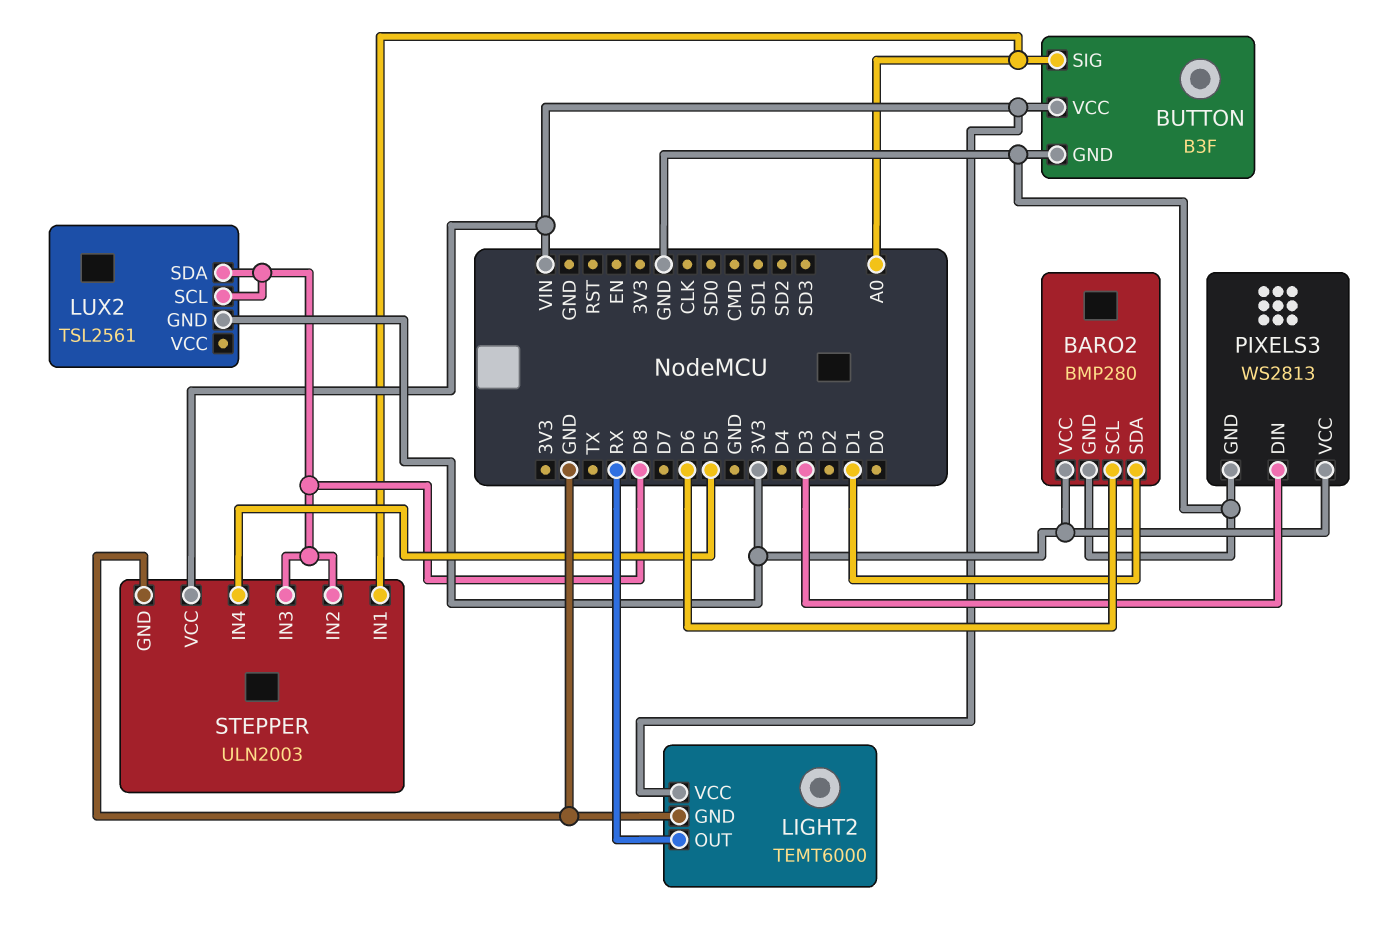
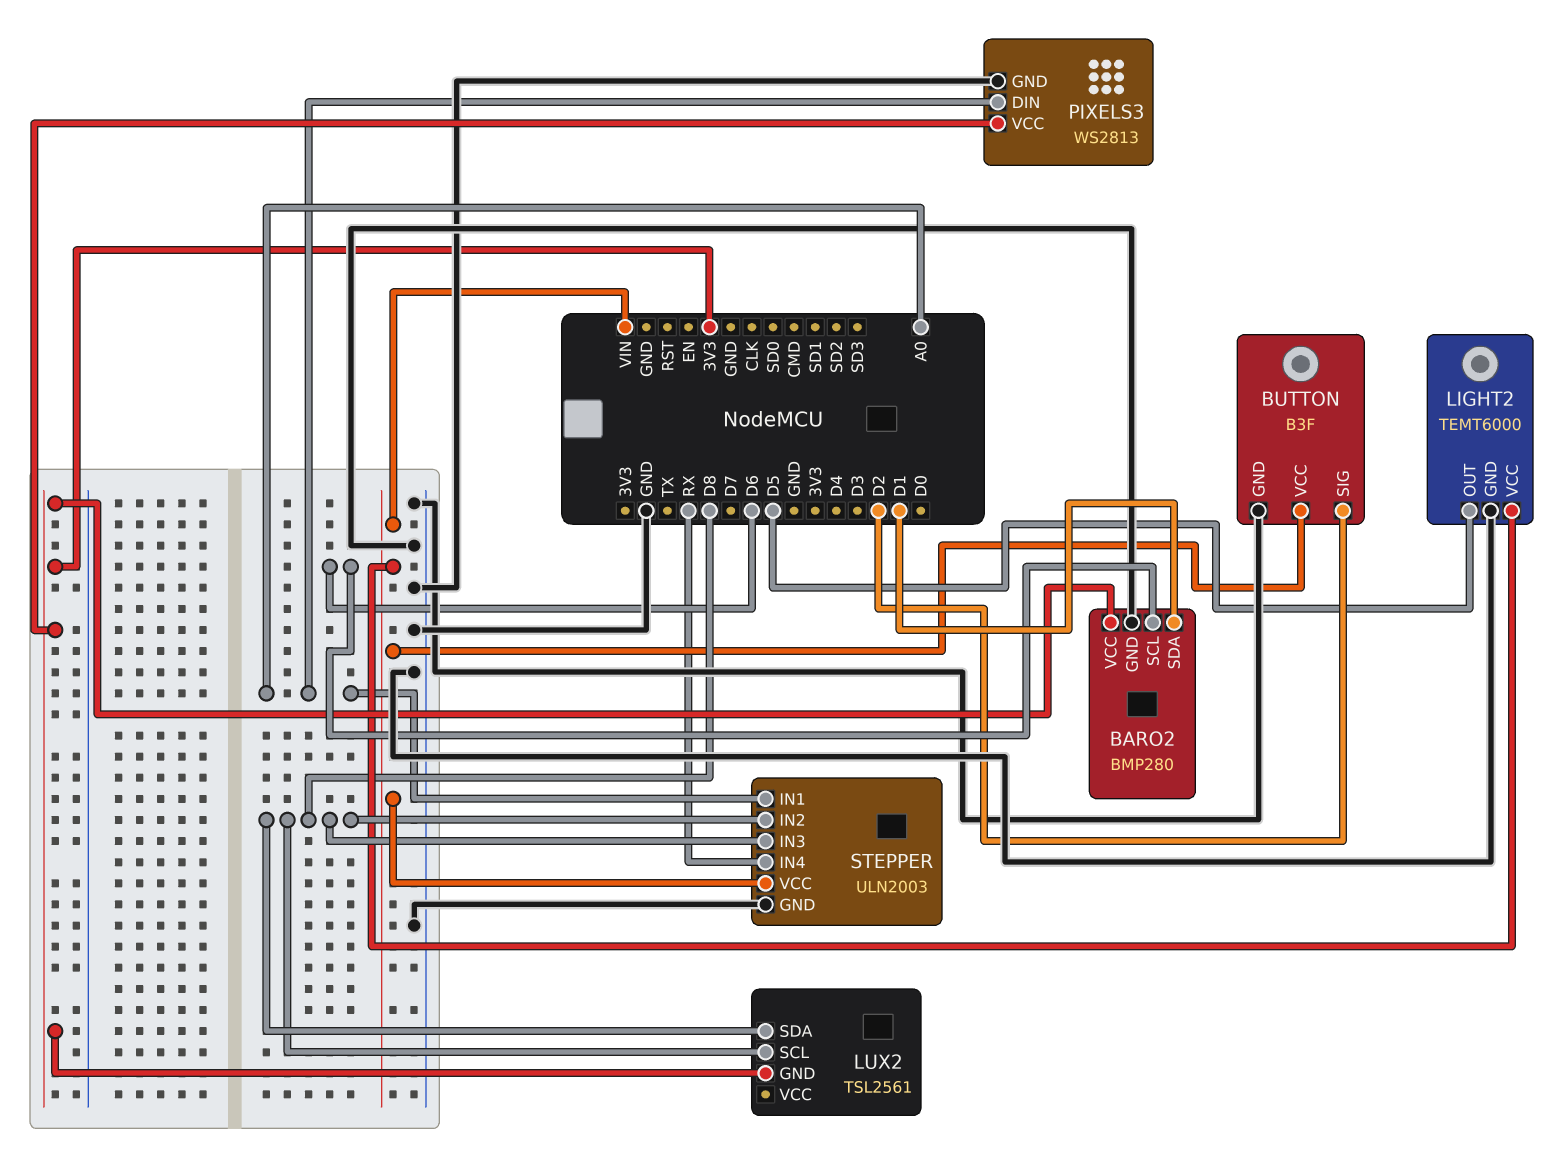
BUTTON pin SIG: A0 -> D2
LIGHT2 pin OUT: RX -> D5
PIXELS3 pin DIN: D3 -> A0
STEPPER pin IN4: D5 -> RX

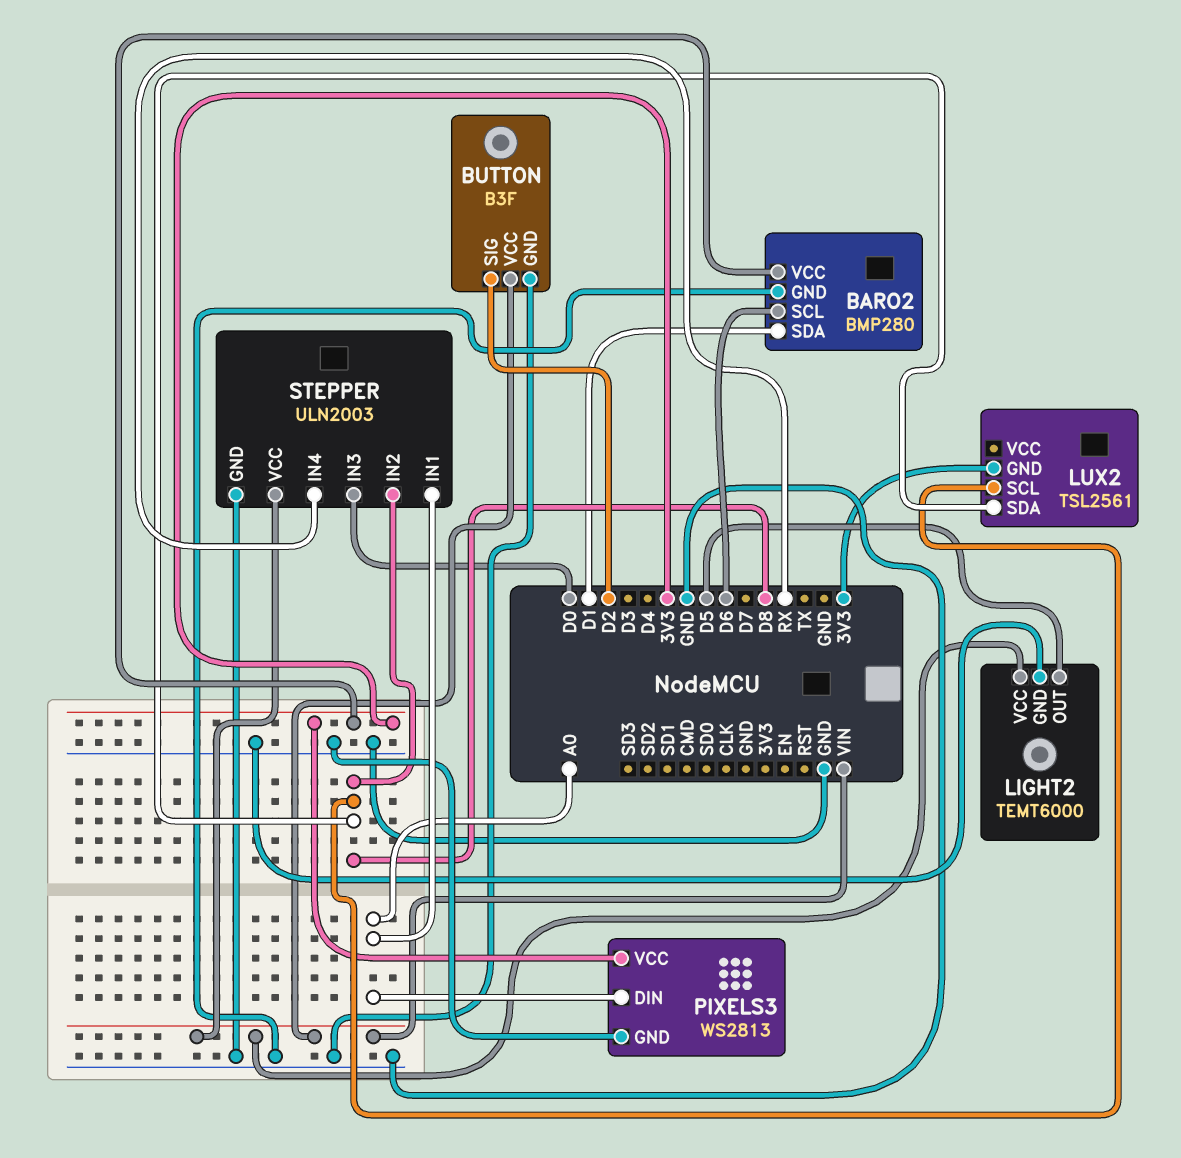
STEPPER pin IN3: D8 -> D0

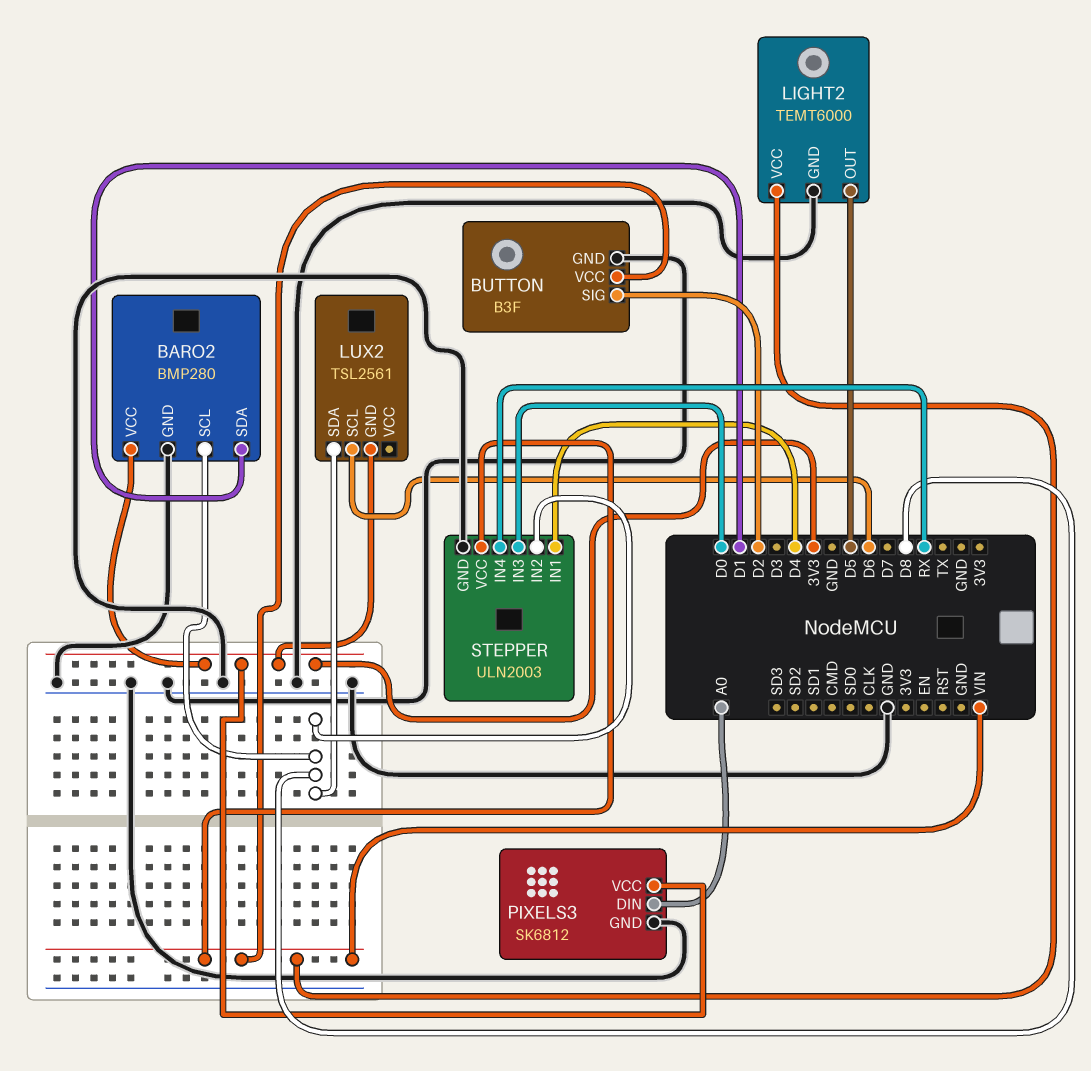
BARO2 pin SCL: D6 -> D8
LUX2 pin SCL: D8 -> D6
PIXELS3: WS2813 -> SK6812
STEPPER pin IN1: A0 -> D4

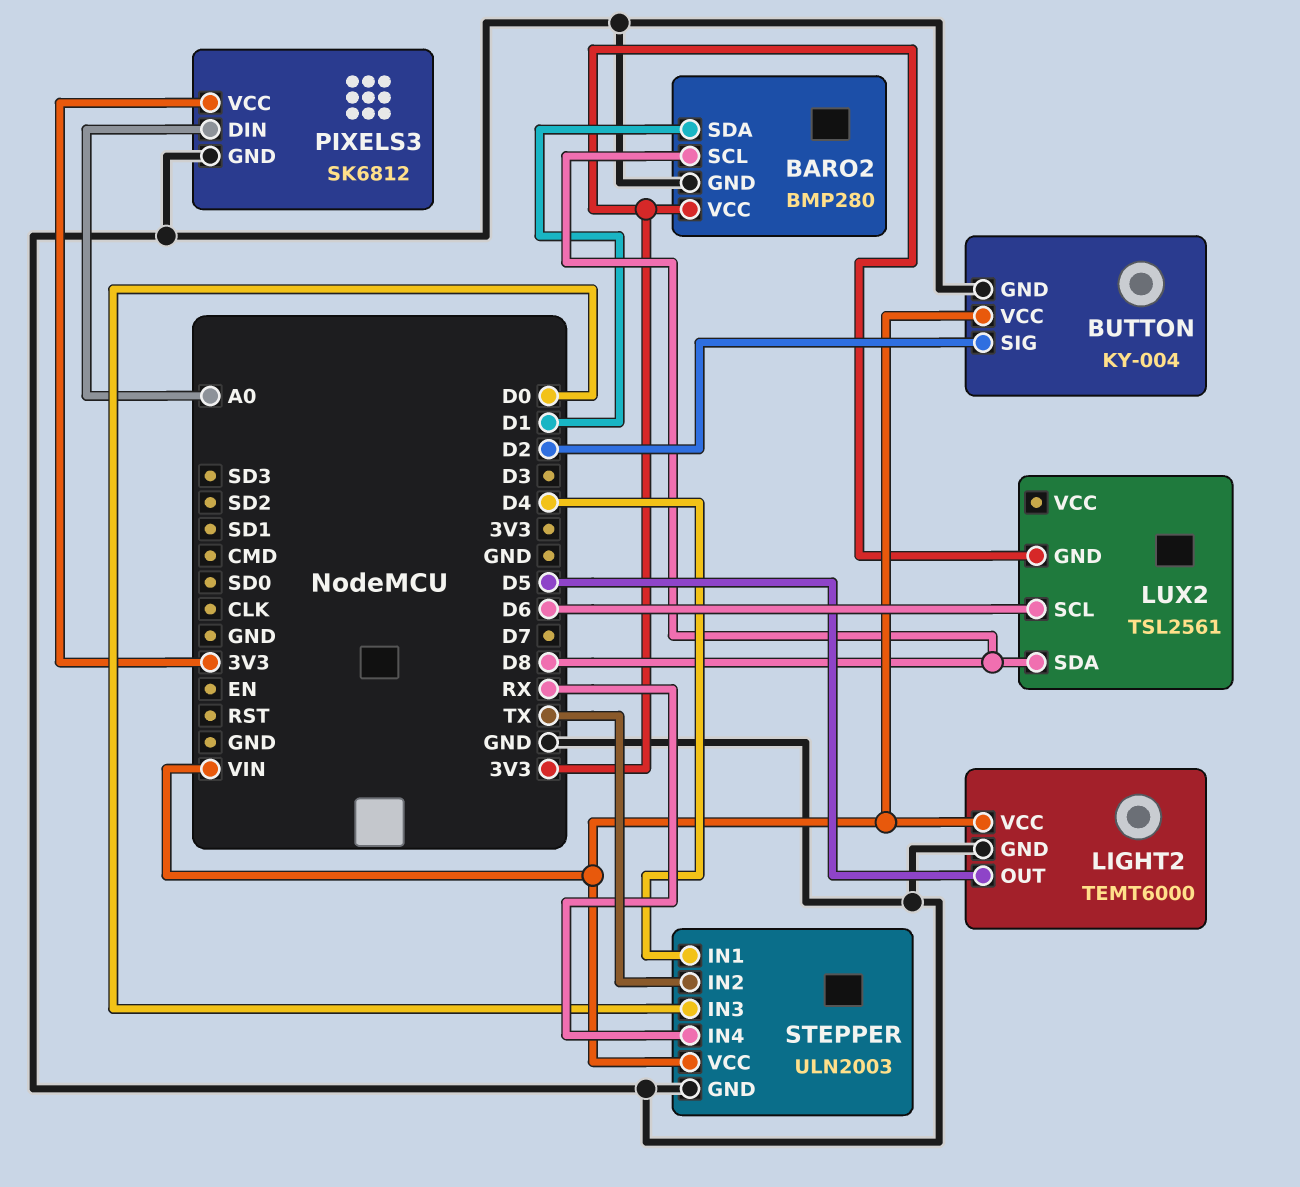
BUTTON: B3F -> KY-004
STEPPER pin IN2: D8 -> TX

